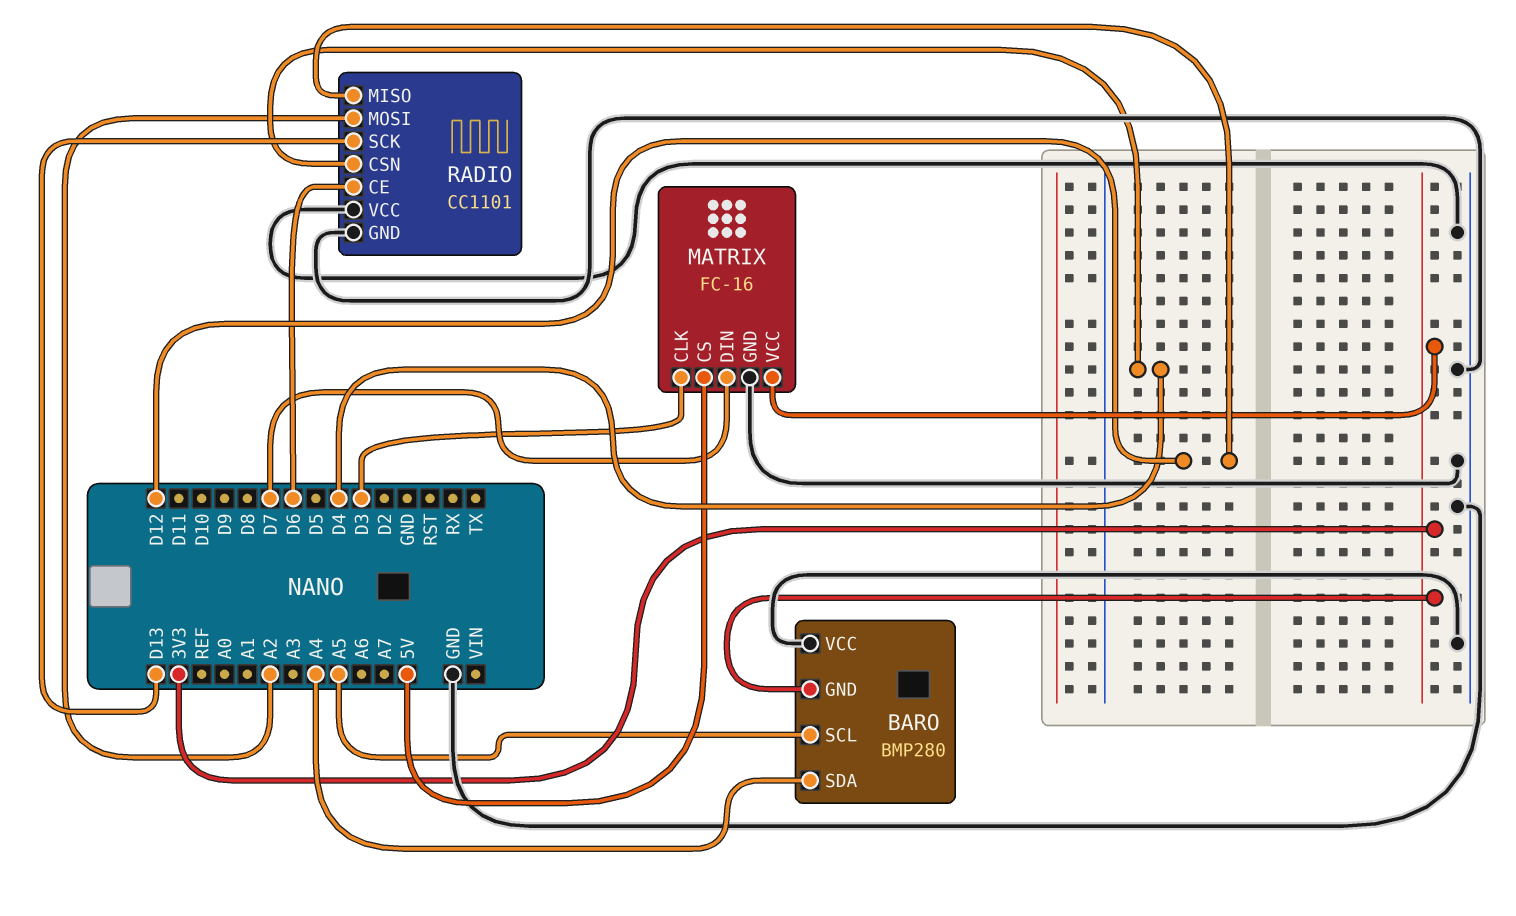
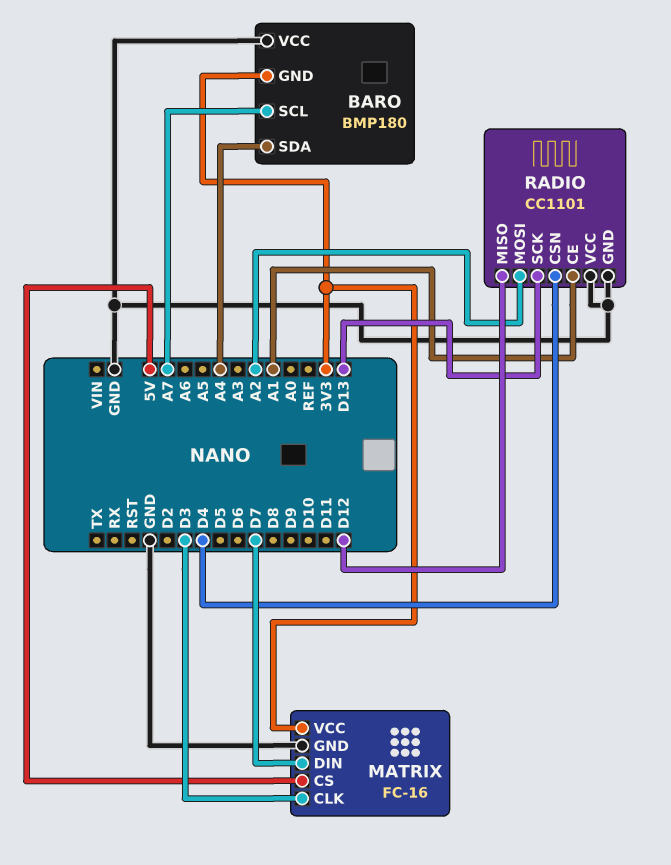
BARO: BMP280 -> BMP180
BARO pin SCL: A5 -> A7
RADIO pin CE: D6 -> A1

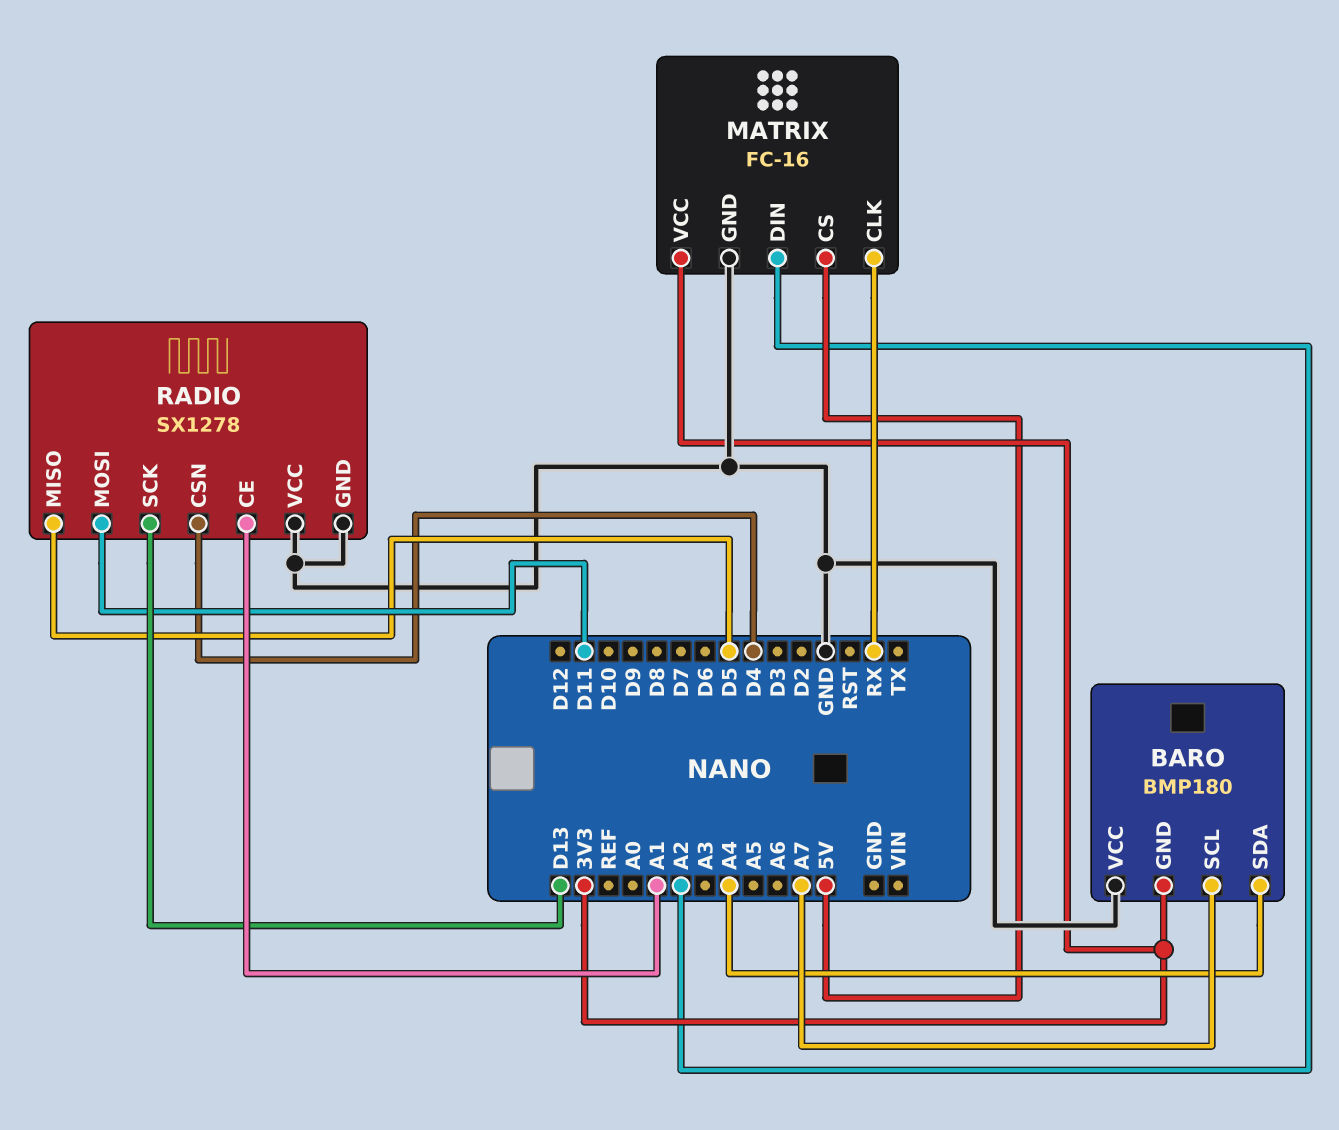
MATRIX pin CLK: D3 -> RX
MATRIX pin DIN: D7 -> A2
RADIO: CC1101 -> SX1278
RADIO pin MISO: D12 -> D5
RADIO pin MOSI: A2 -> D11

